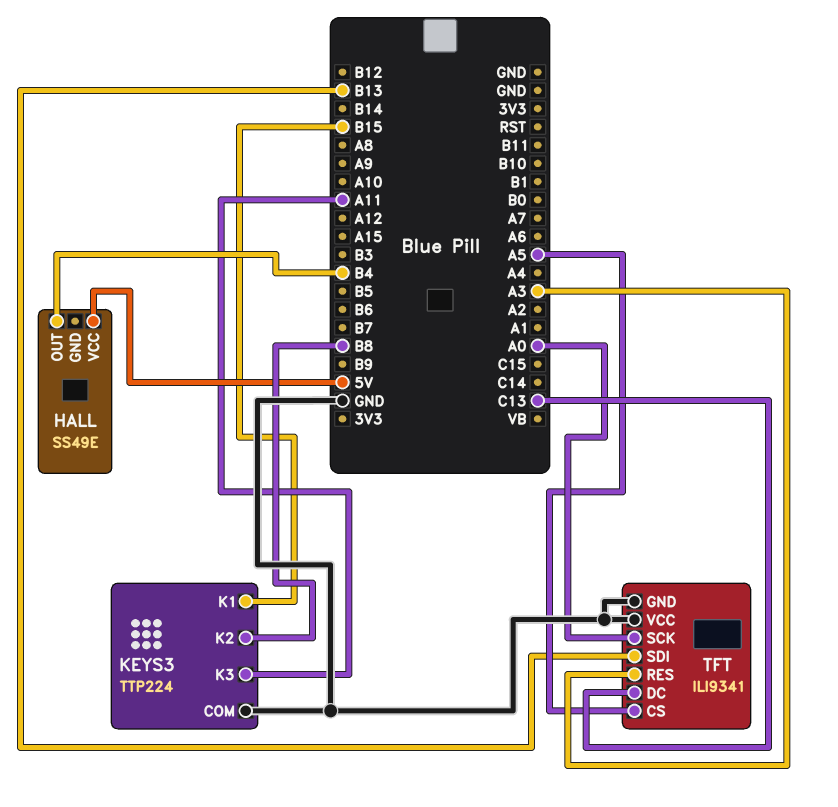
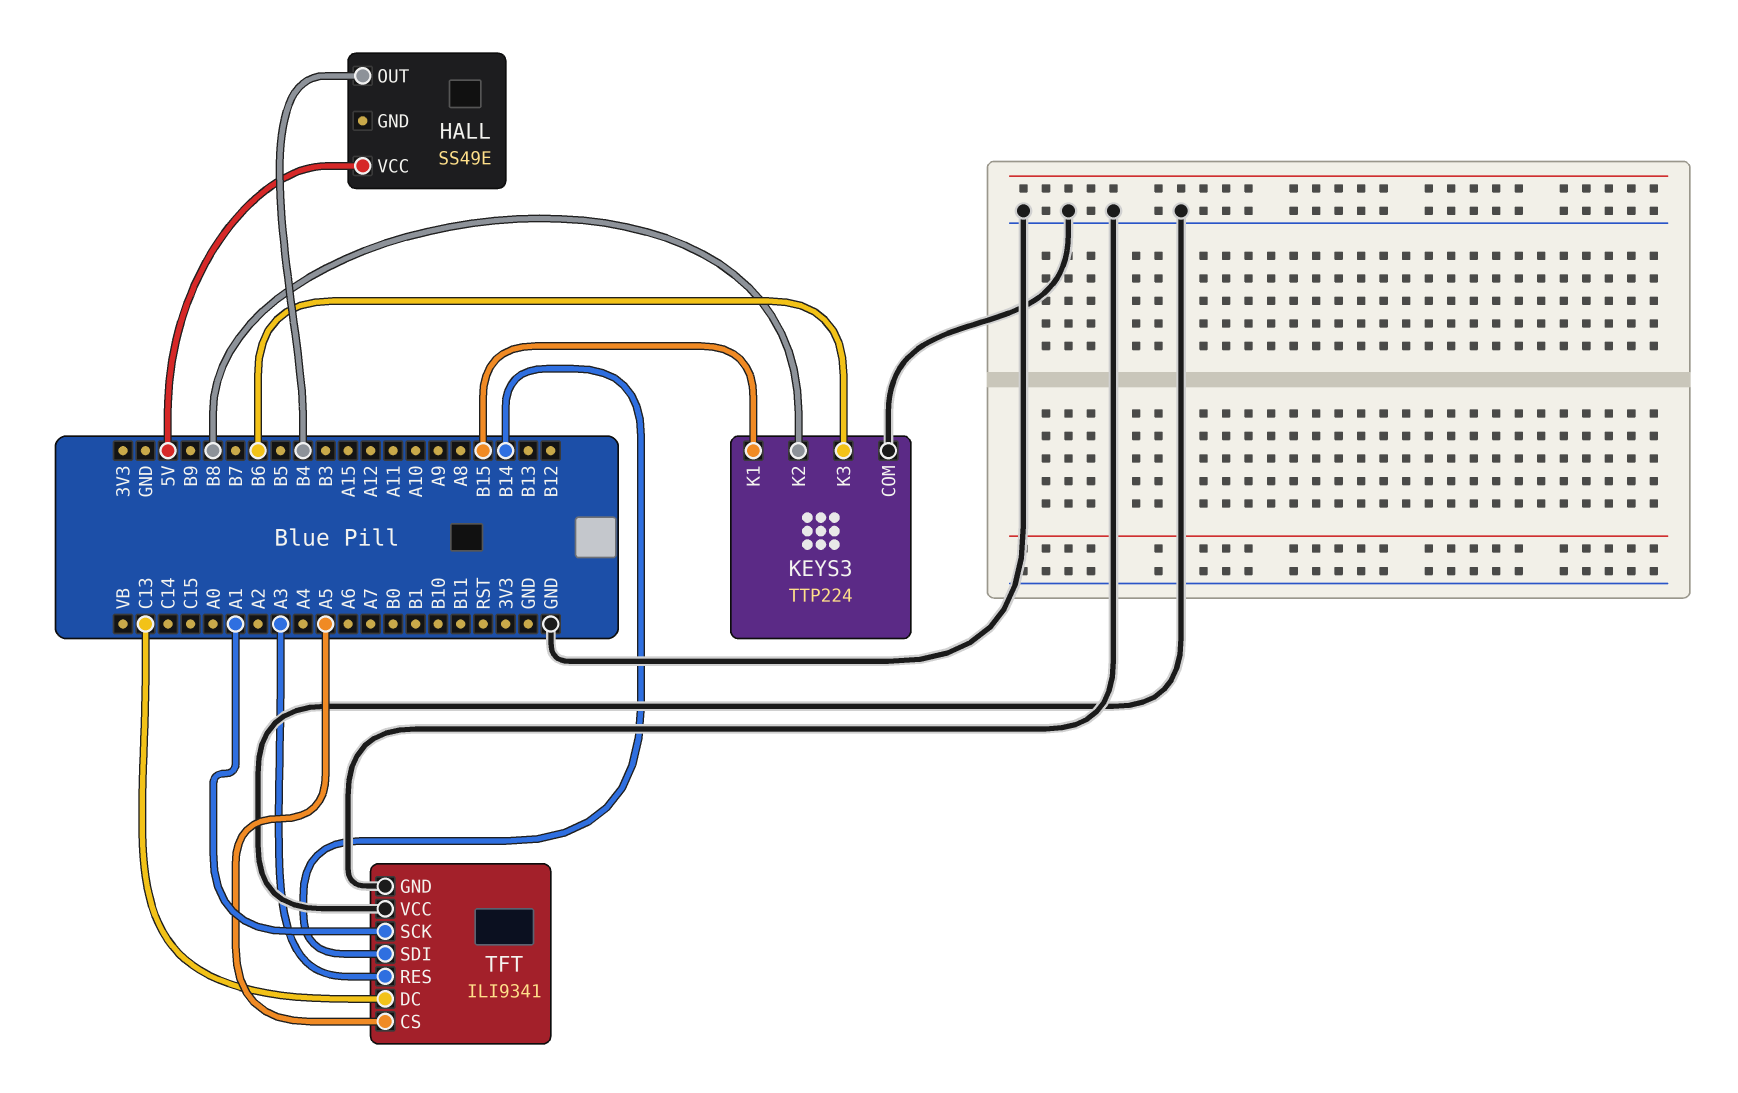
KEYS3 pin K3: A11 -> B6
TFT pin SCK: A0 -> A1
TFT pin SDI: B13 -> B14

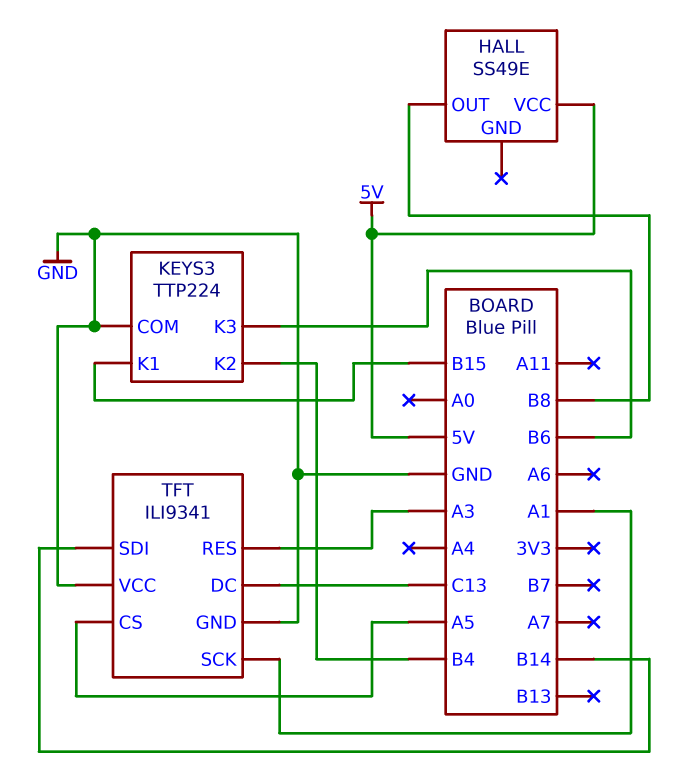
HALL pin OUT: B4 -> B8
KEYS3 pin K2: B8 -> B4

